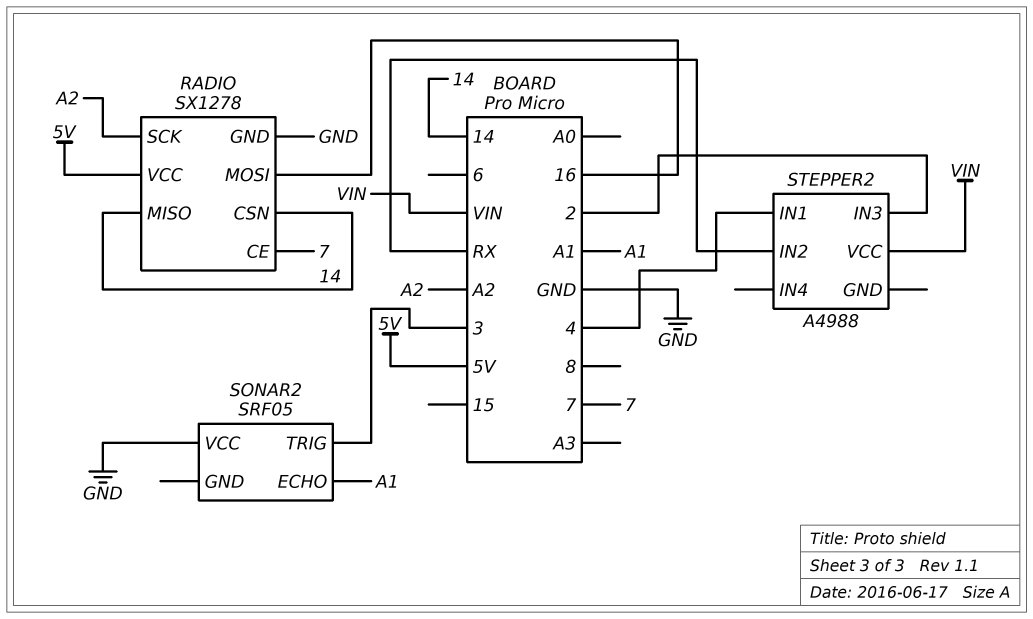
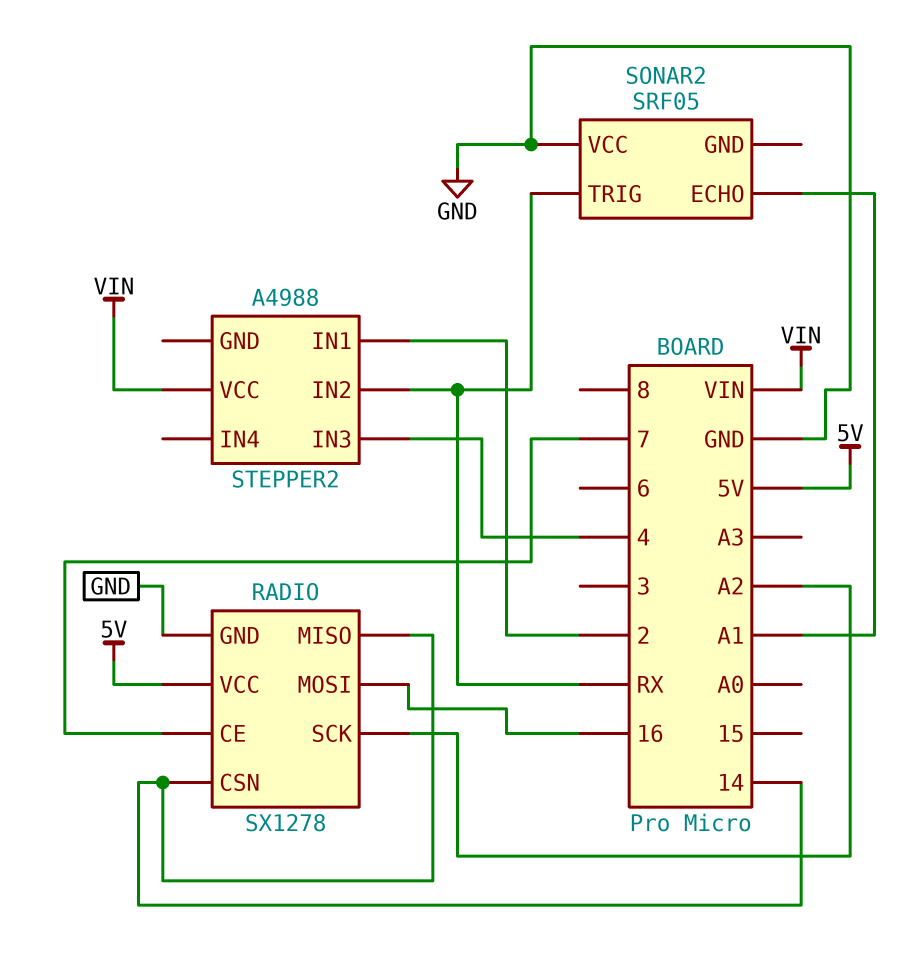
SONAR2 pin TRIG: 3 -> RX
STEPPER2 pin IN1: 4 -> 2
STEPPER2 pin IN3: 2 -> 4

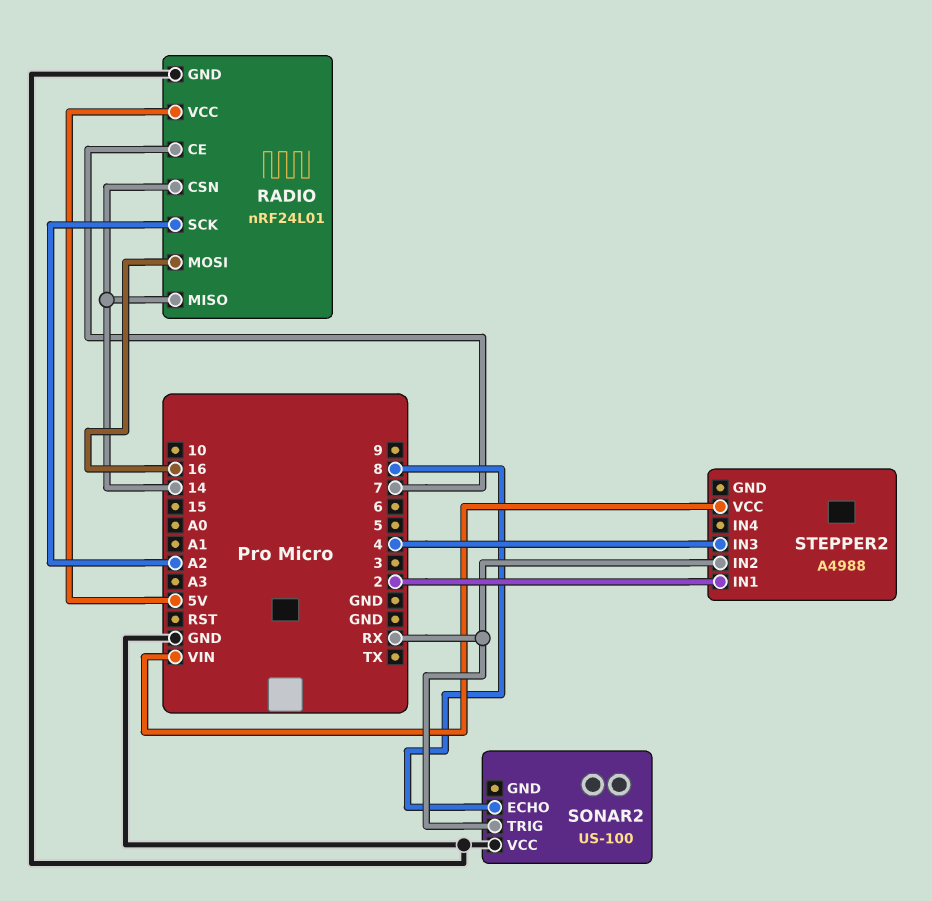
RADIO: SX1278 -> nRF24L01
SONAR2: SRF05 -> US-100
SONAR2 pin ECHO: A1 -> 8

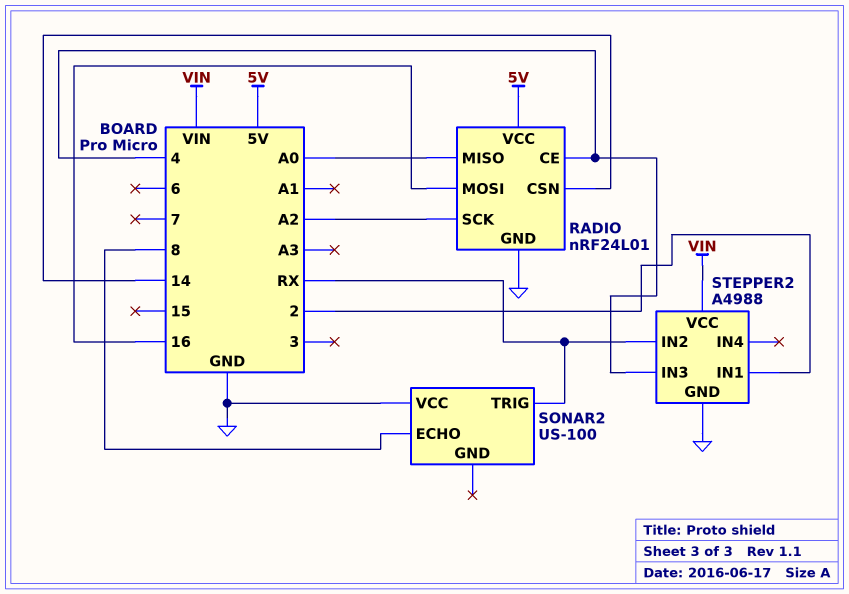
RADIO pin CE: 7 -> 4
RADIO pin MISO: 14 -> A0
STEPPER2 pin GND: none -> GND

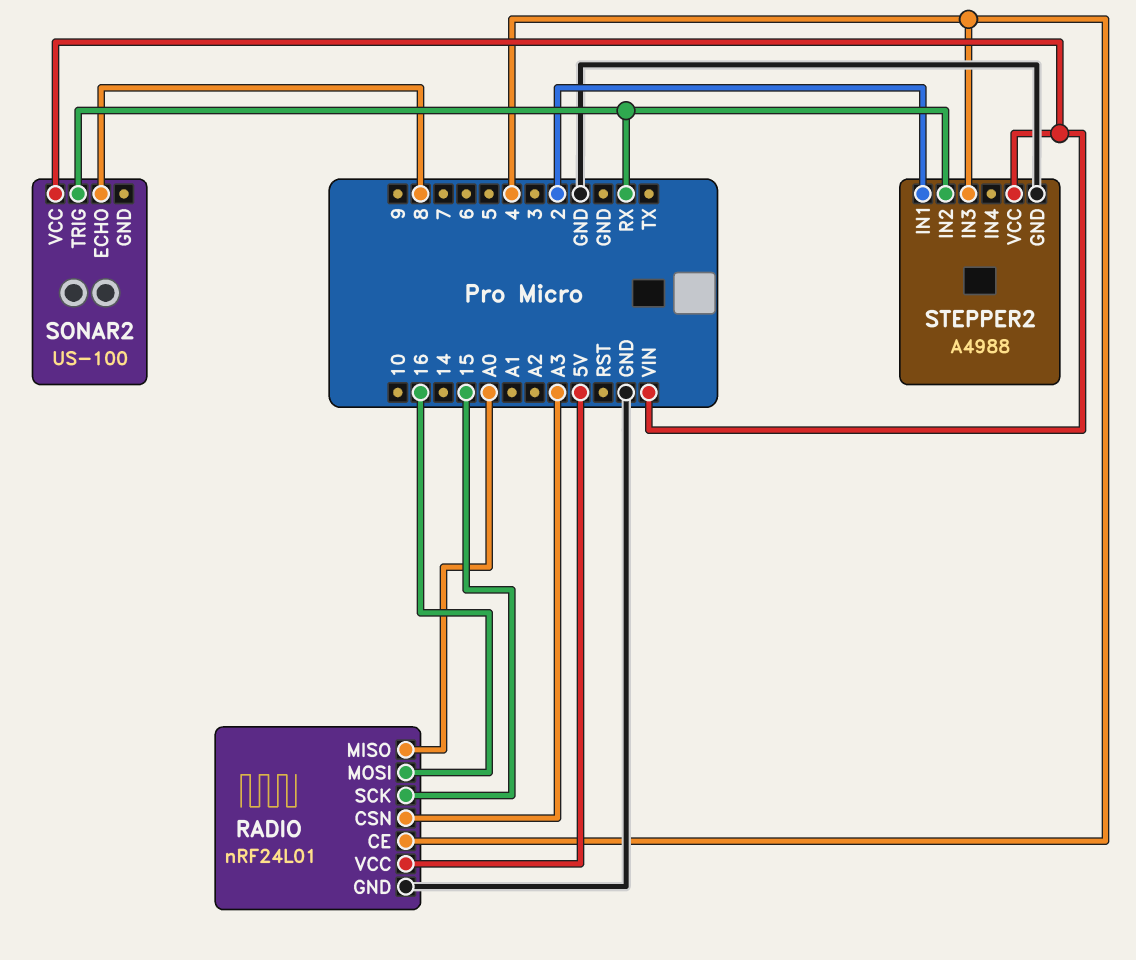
RADIO pin CSN: 14 -> A3
RADIO pin SCK: A2 -> 15
SONAR2 pin VCC: GND -> VIN

